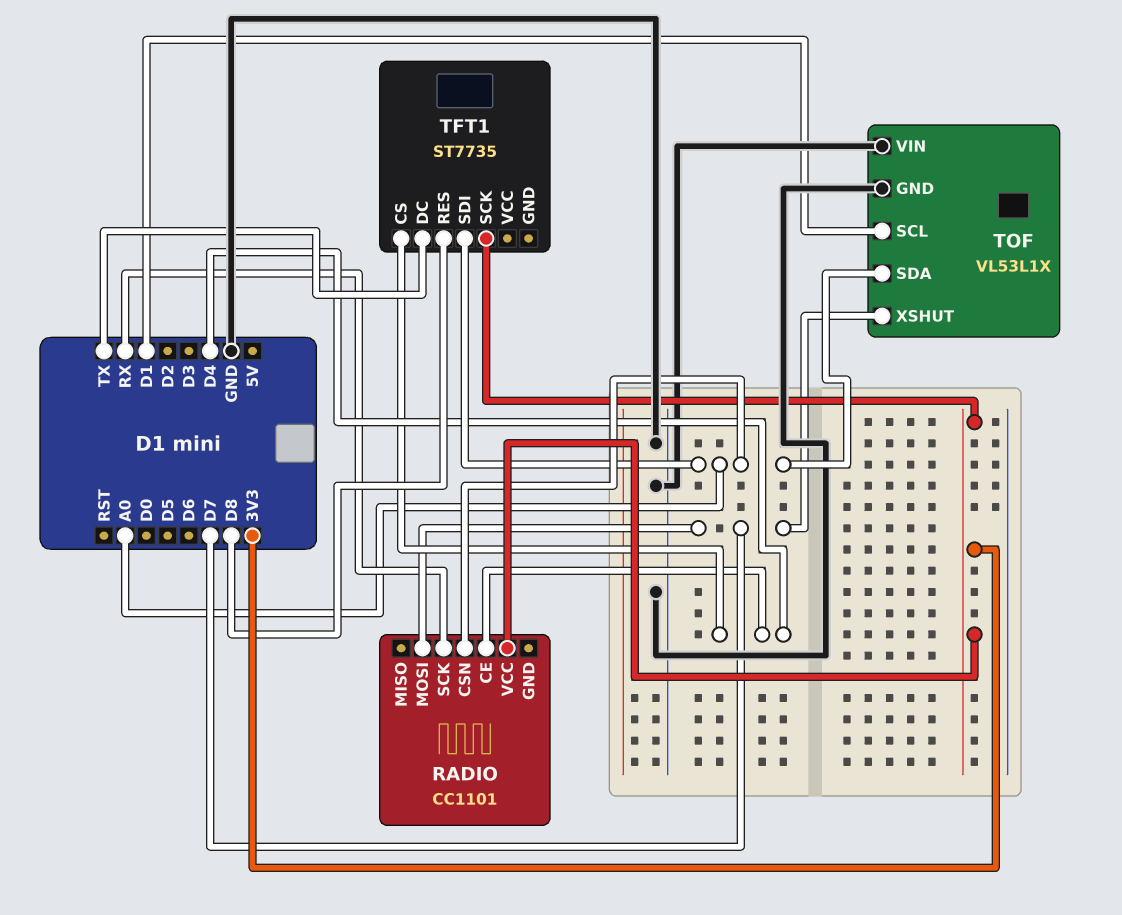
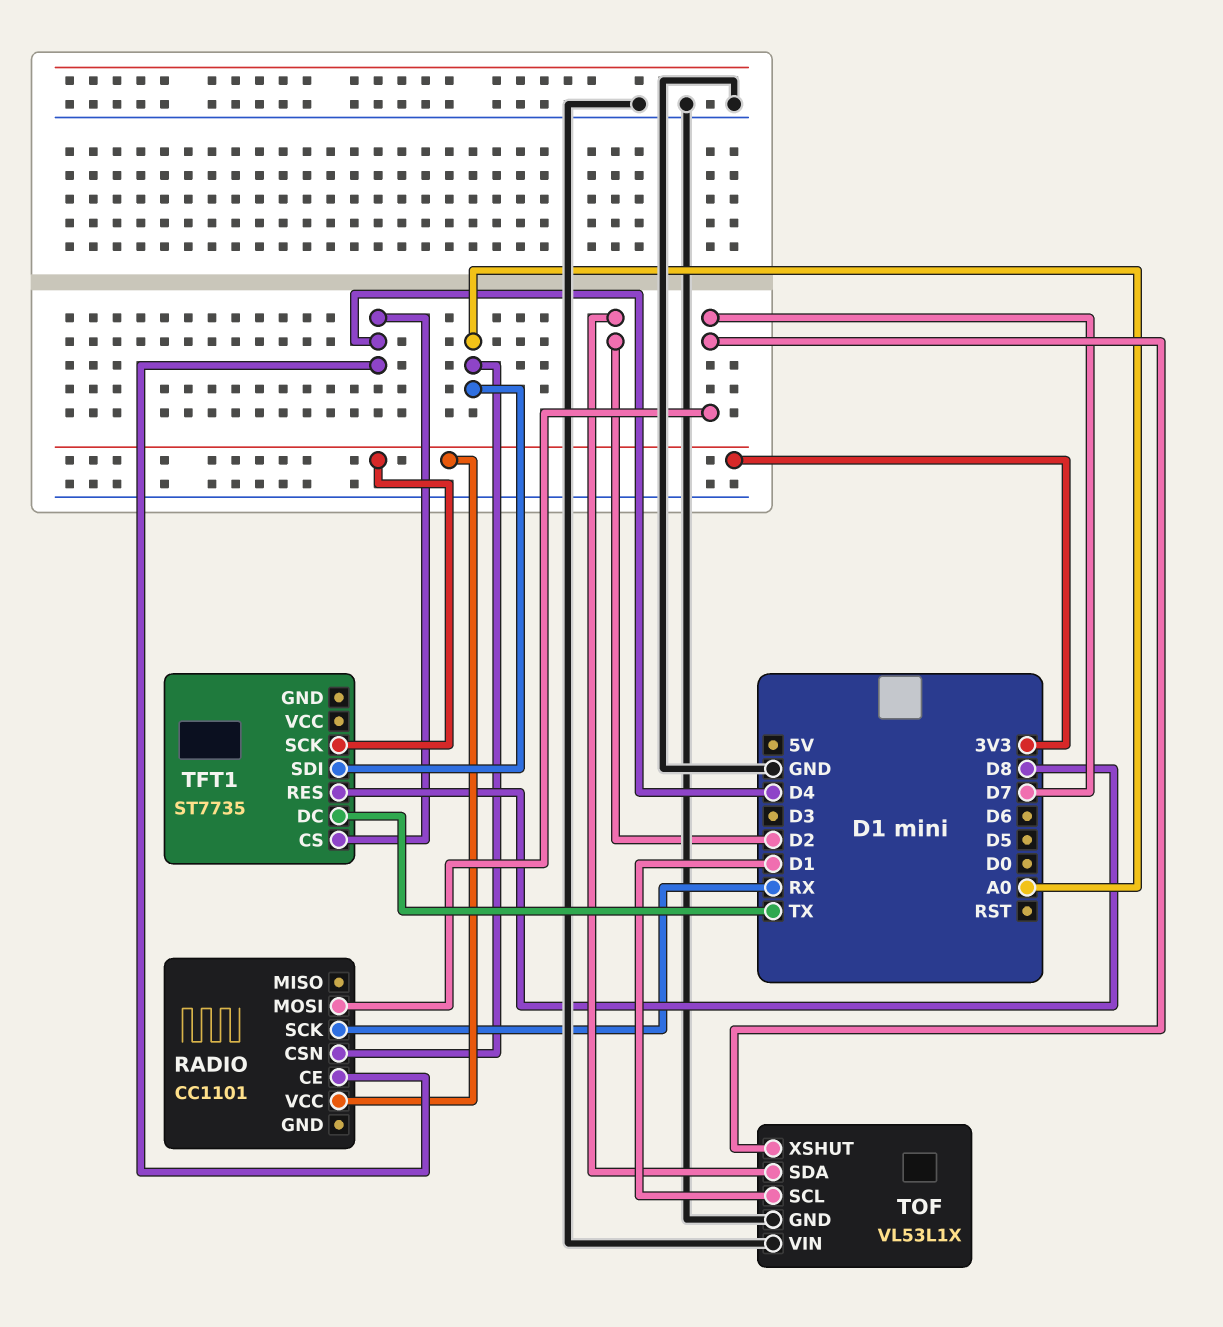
TOF pin SDA: A0 -> D2

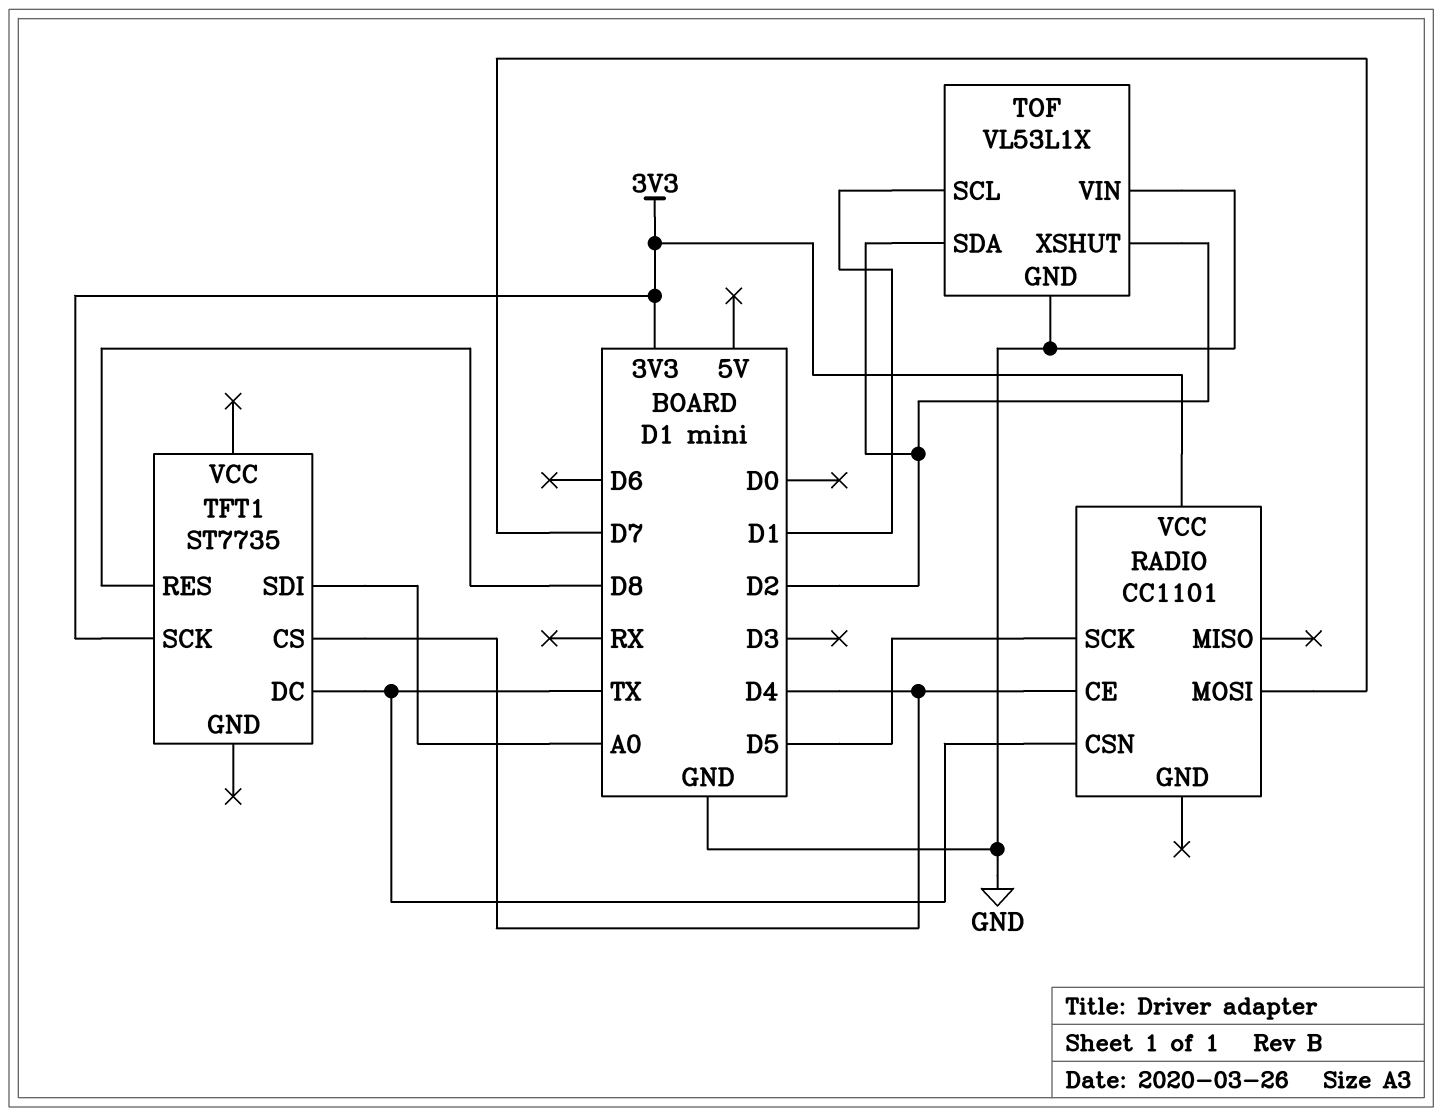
RADIO pin CSN: A0 -> TX
RADIO pin SCK: RX -> D5
TOF pin XSHUT: D7 -> D2

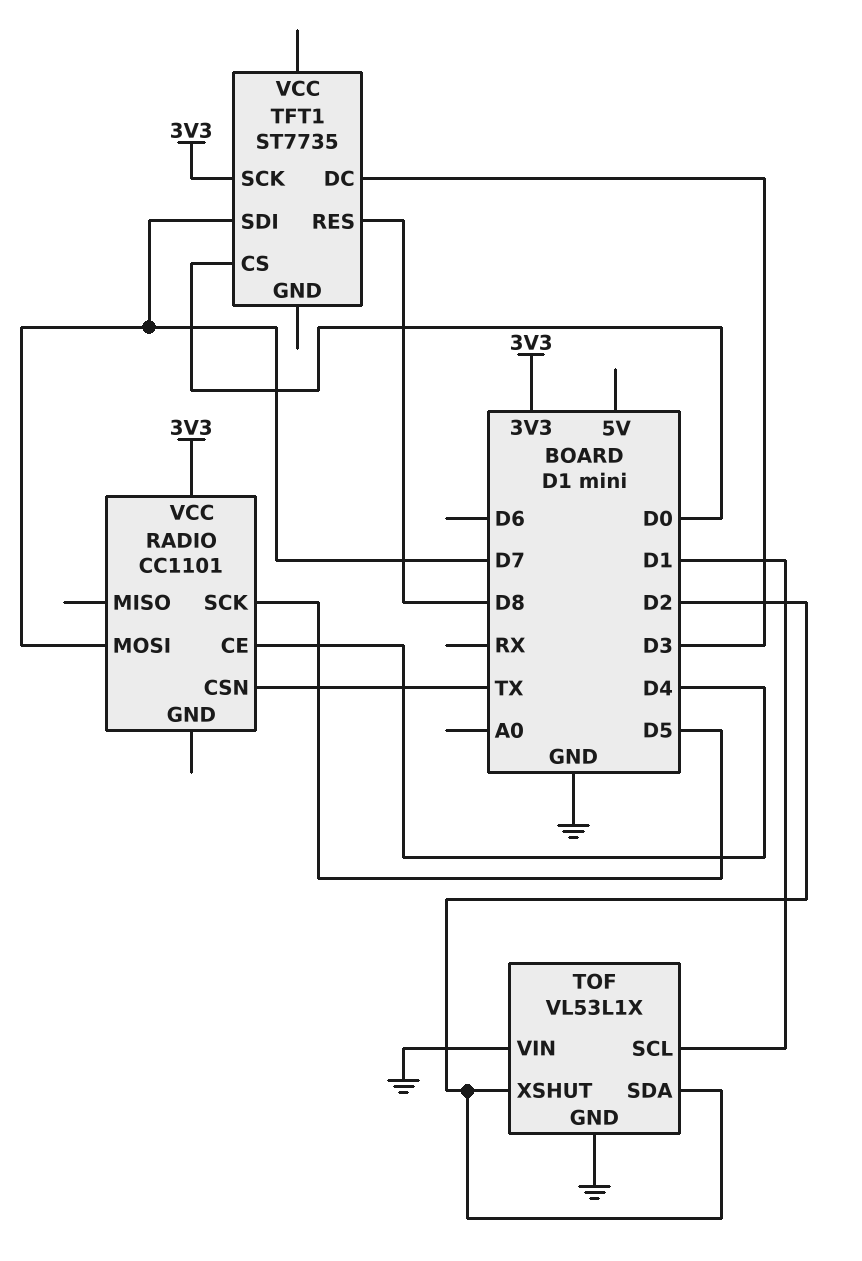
TFT1 pin CS: D4 -> D0
TFT1 pin DC: TX -> D3
TFT1 pin SDI: A0 -> D7

